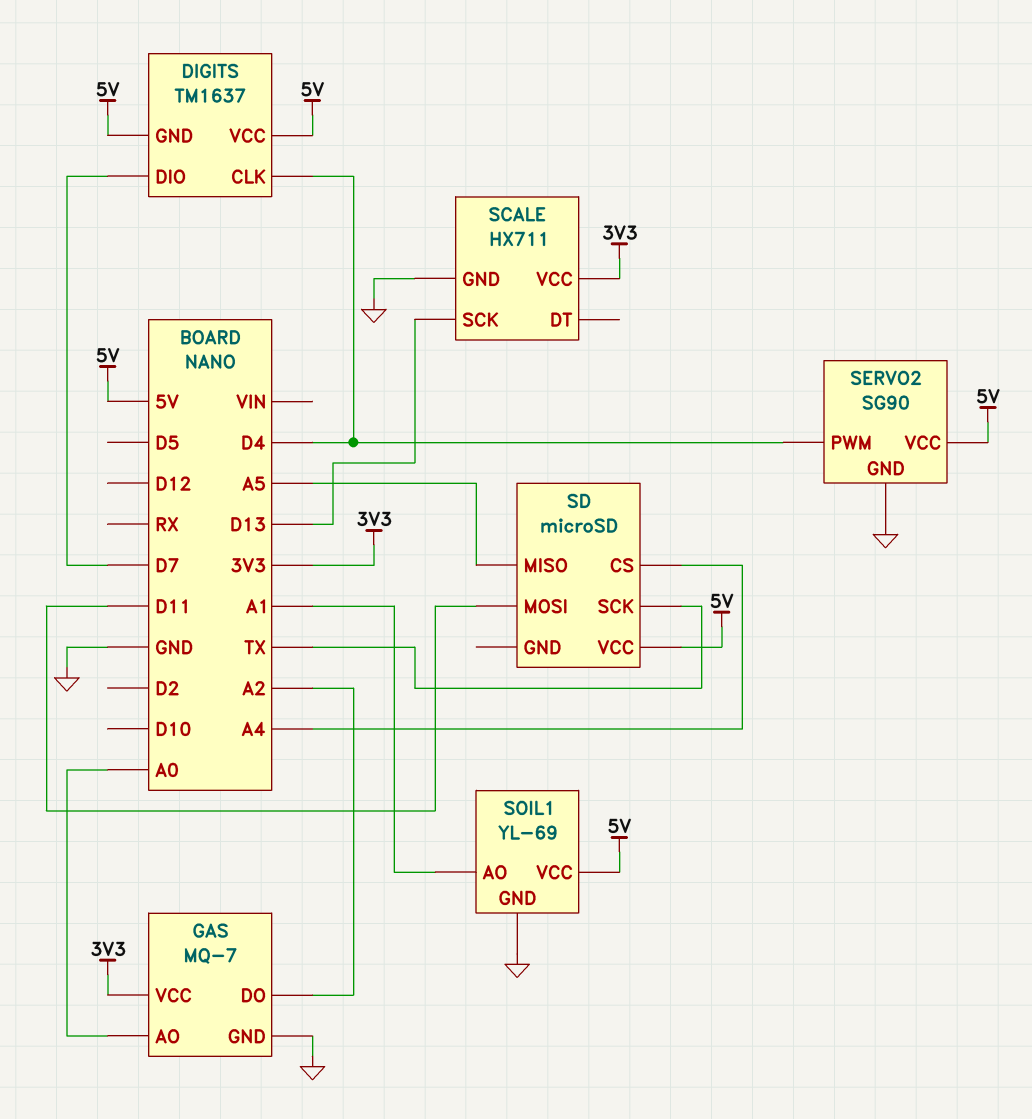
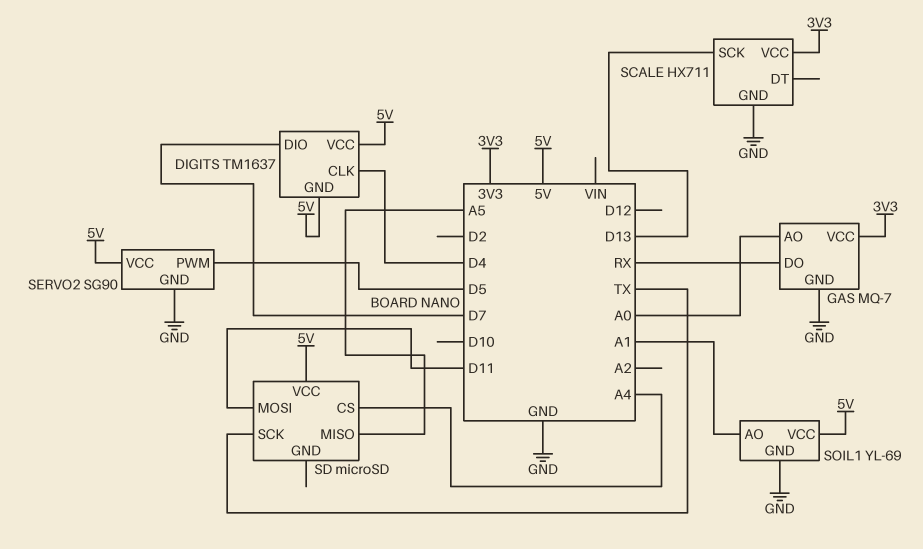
GAS pin DO: A2 -> RX
SERVO2 pin PWM: D4 -> D5

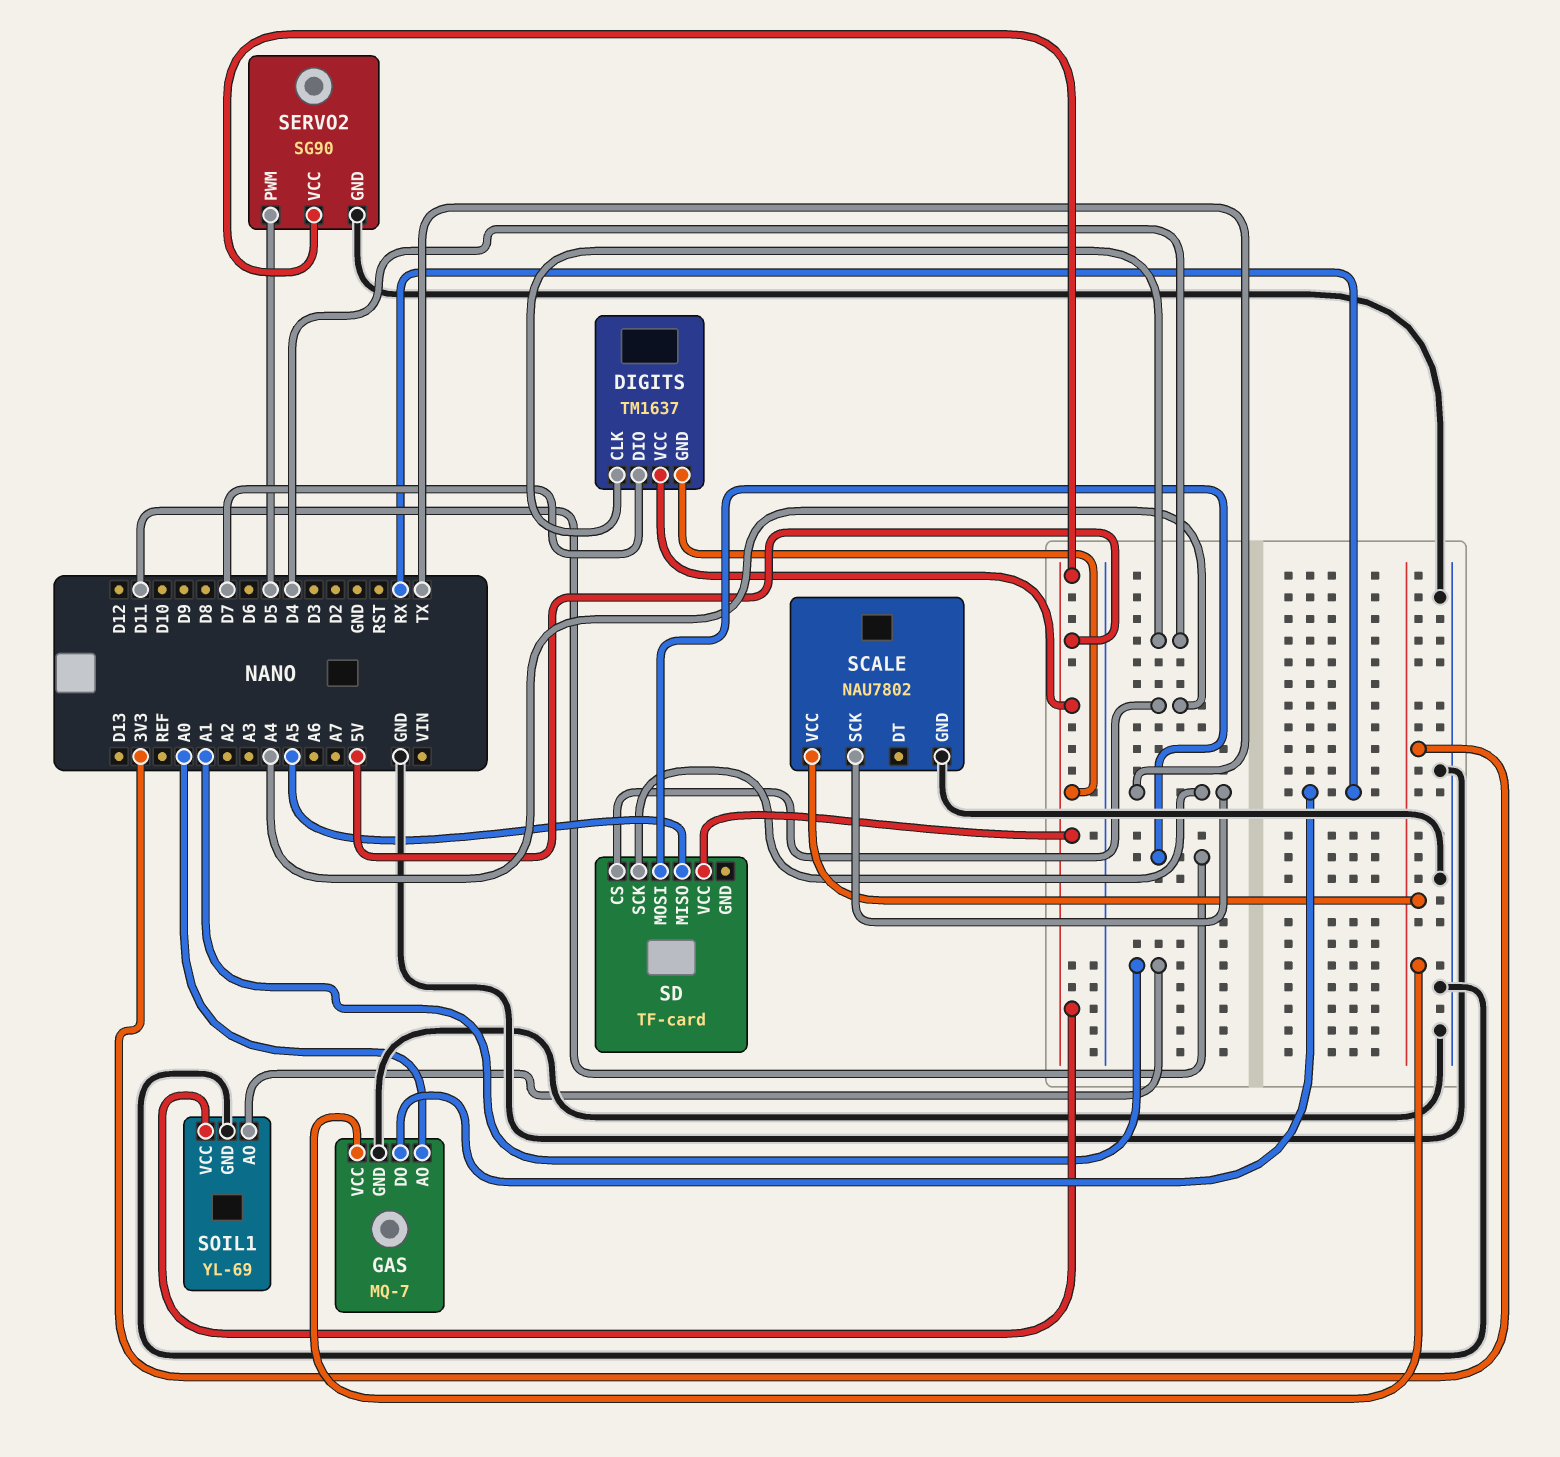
SCALE: HX711 -> NAU7802
SCALE pin SCK: D13 -> TX
SD: microSD -> TF-card

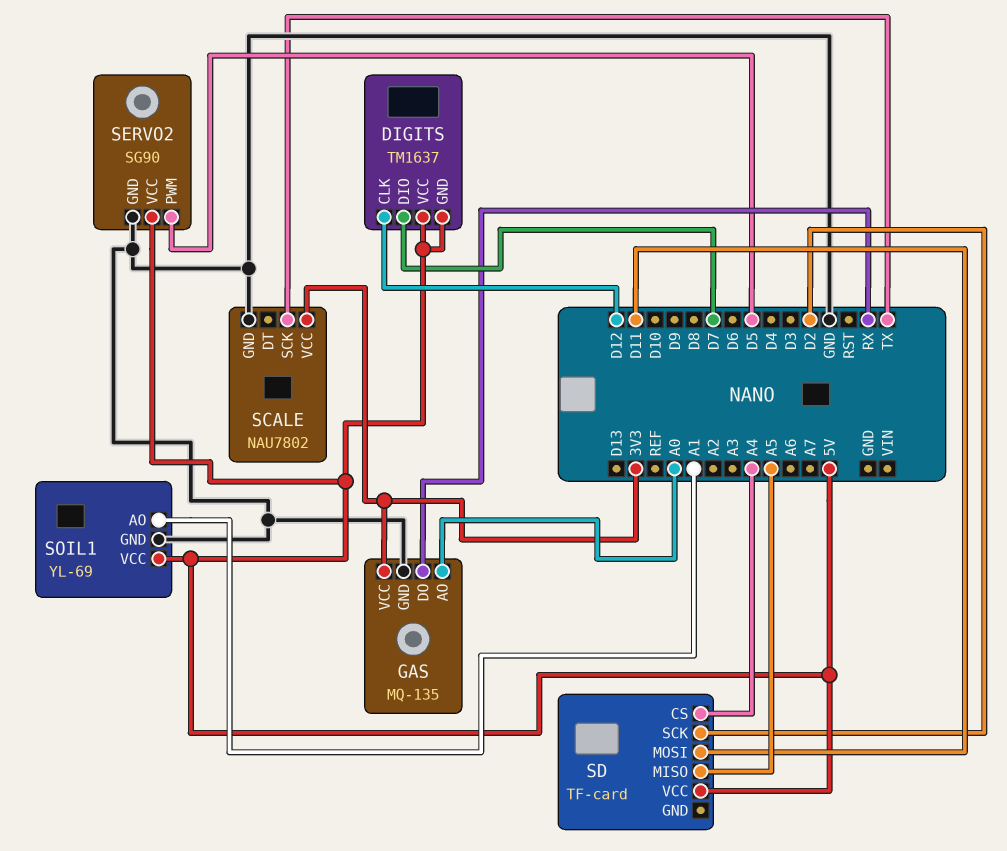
DIGITS pin CLK: D4 -> D12
GAS: MQ-7 -> MQ-135
SD pin SCK: TX -> D2

